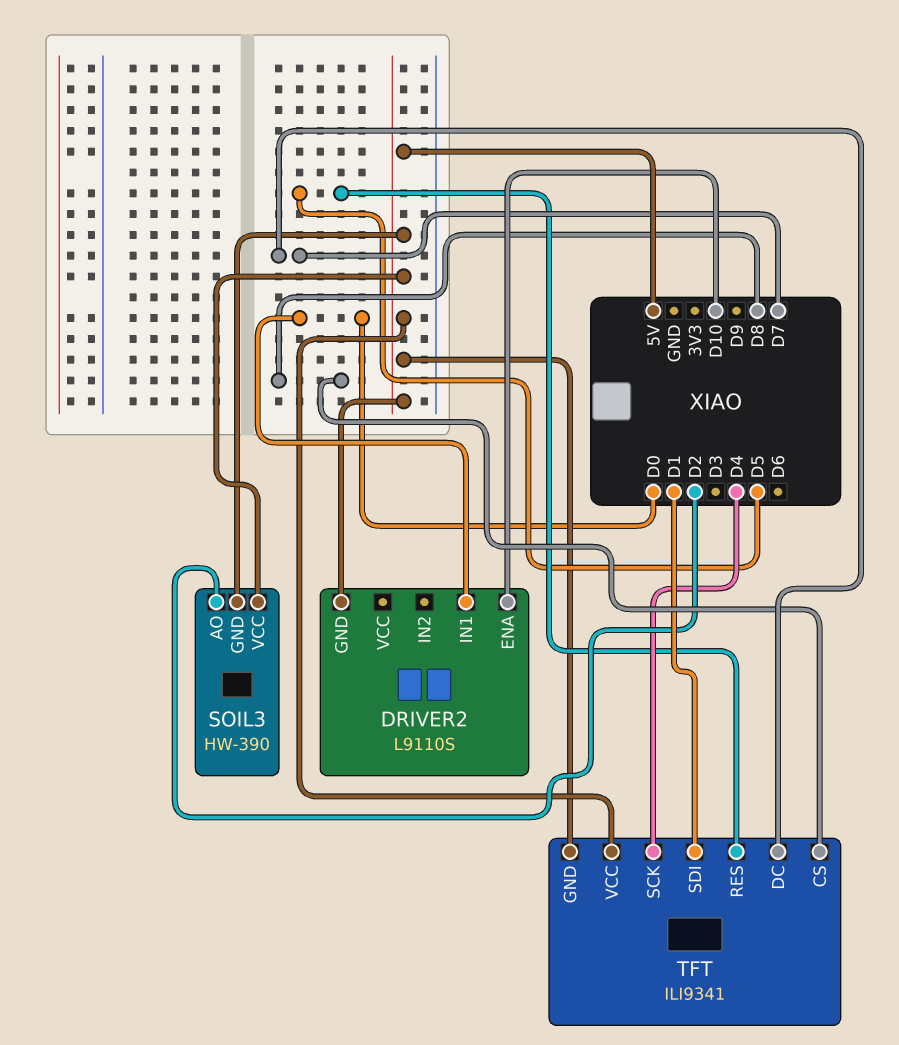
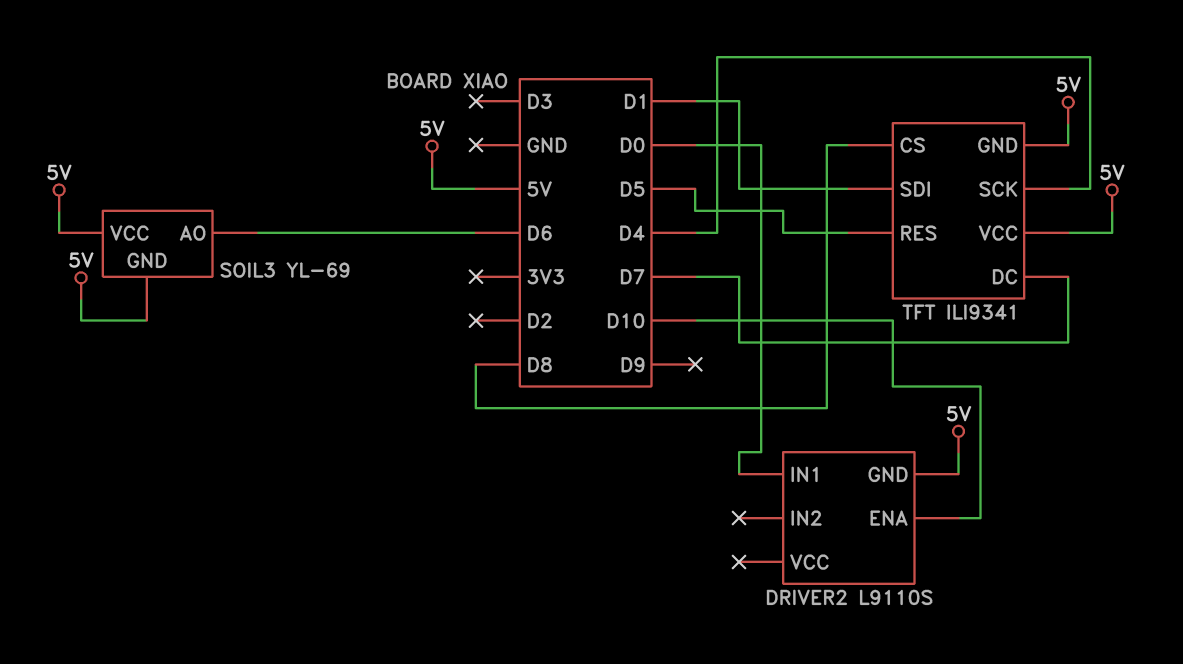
SOIL3: HW-390 -> YL-69
SOIL3 pin AO: D2 -> D6

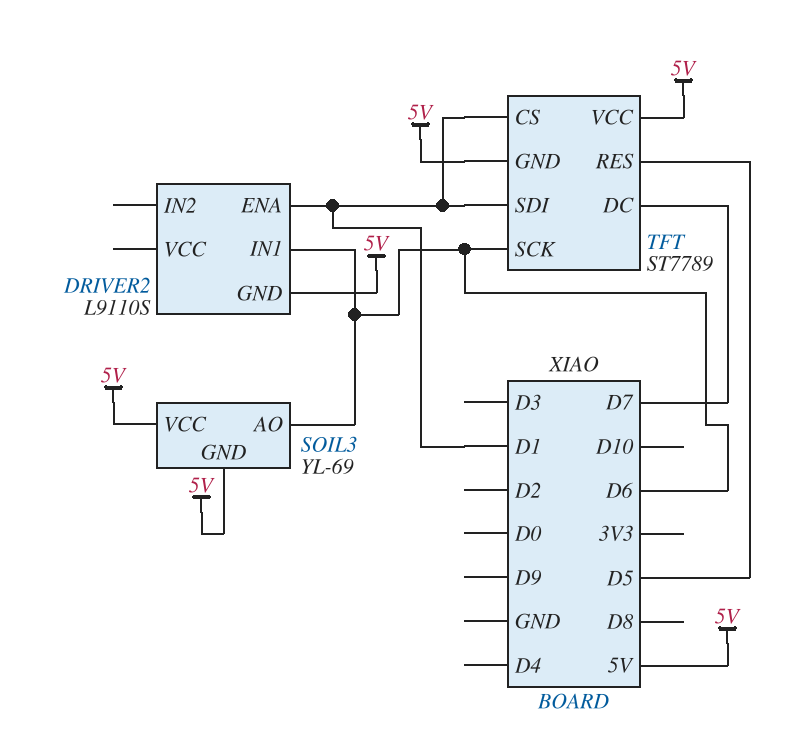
DRIVER2 pin ENA: D10 -> D1
DRIVER2 pin IN1: D0 -> D6
TFT: ILI9341 -> ST7789
TFT pin CS: D8 -> D1
TFT pin SCK: D4 -> D6

